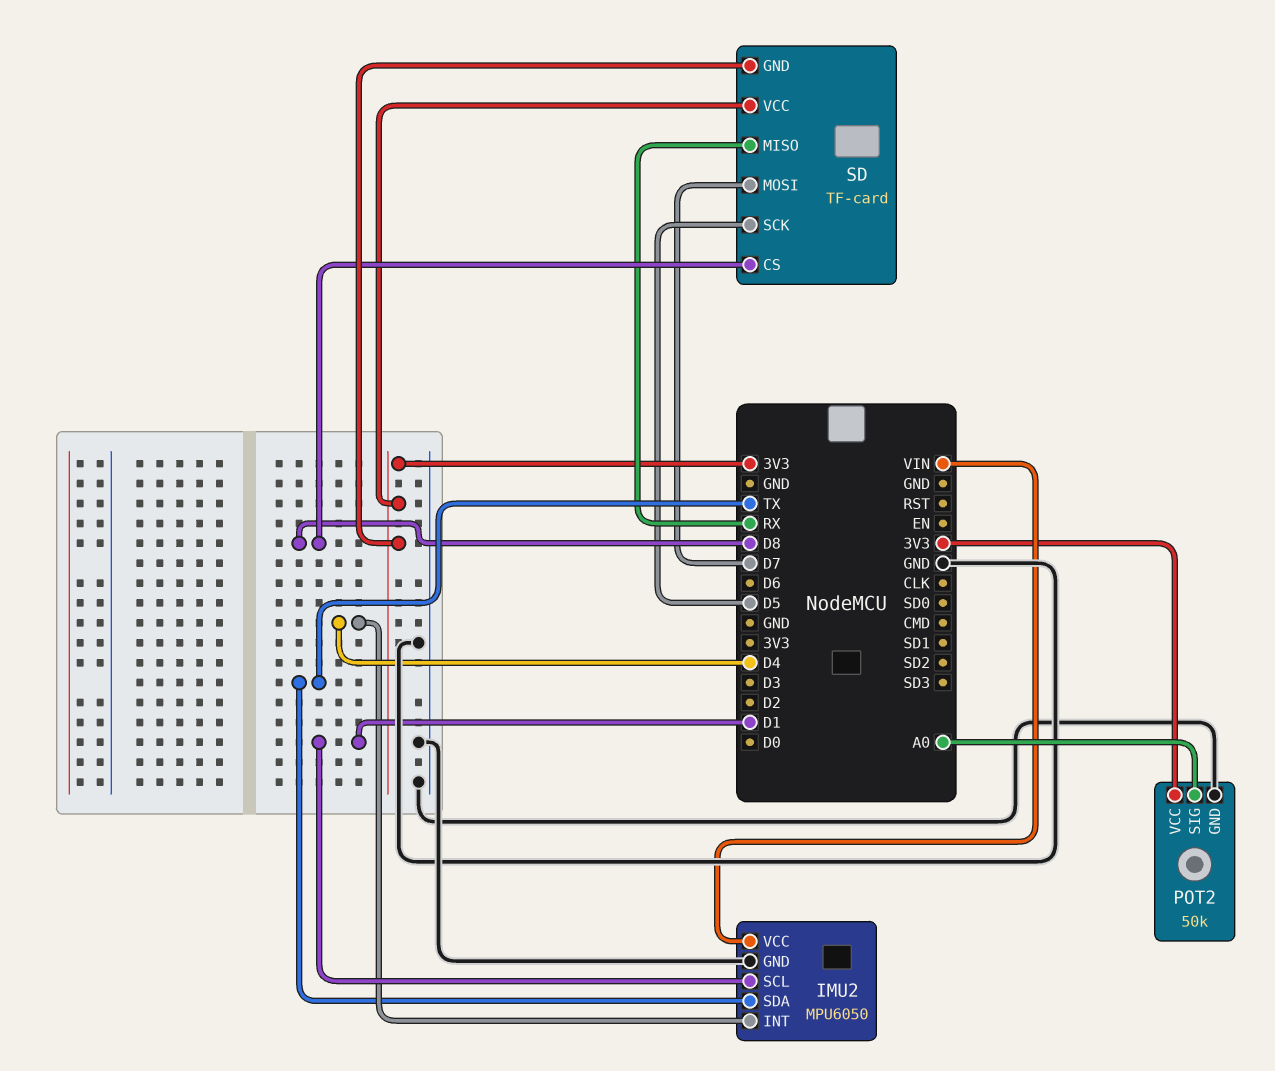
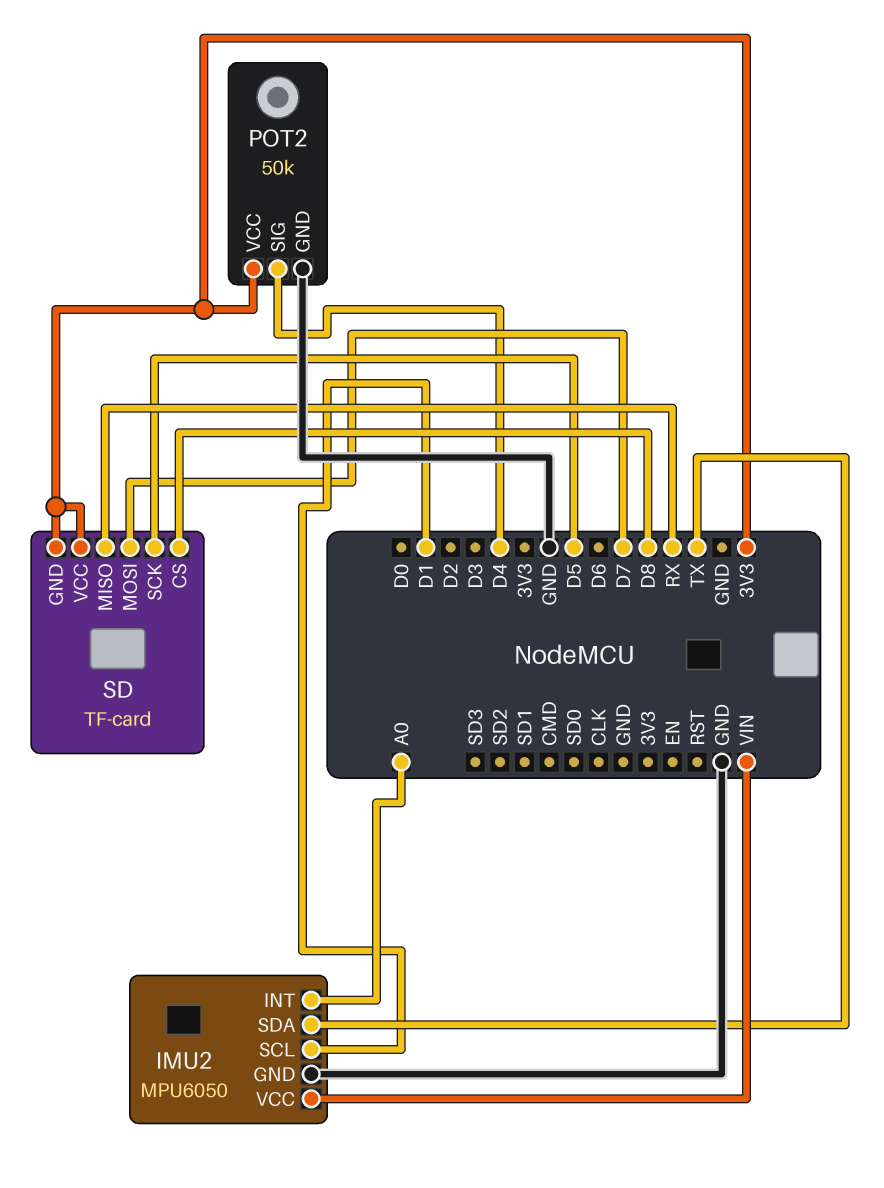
IMU2 pin INT: D4 -> A0
POT2 pin SIG: A0 -> D4

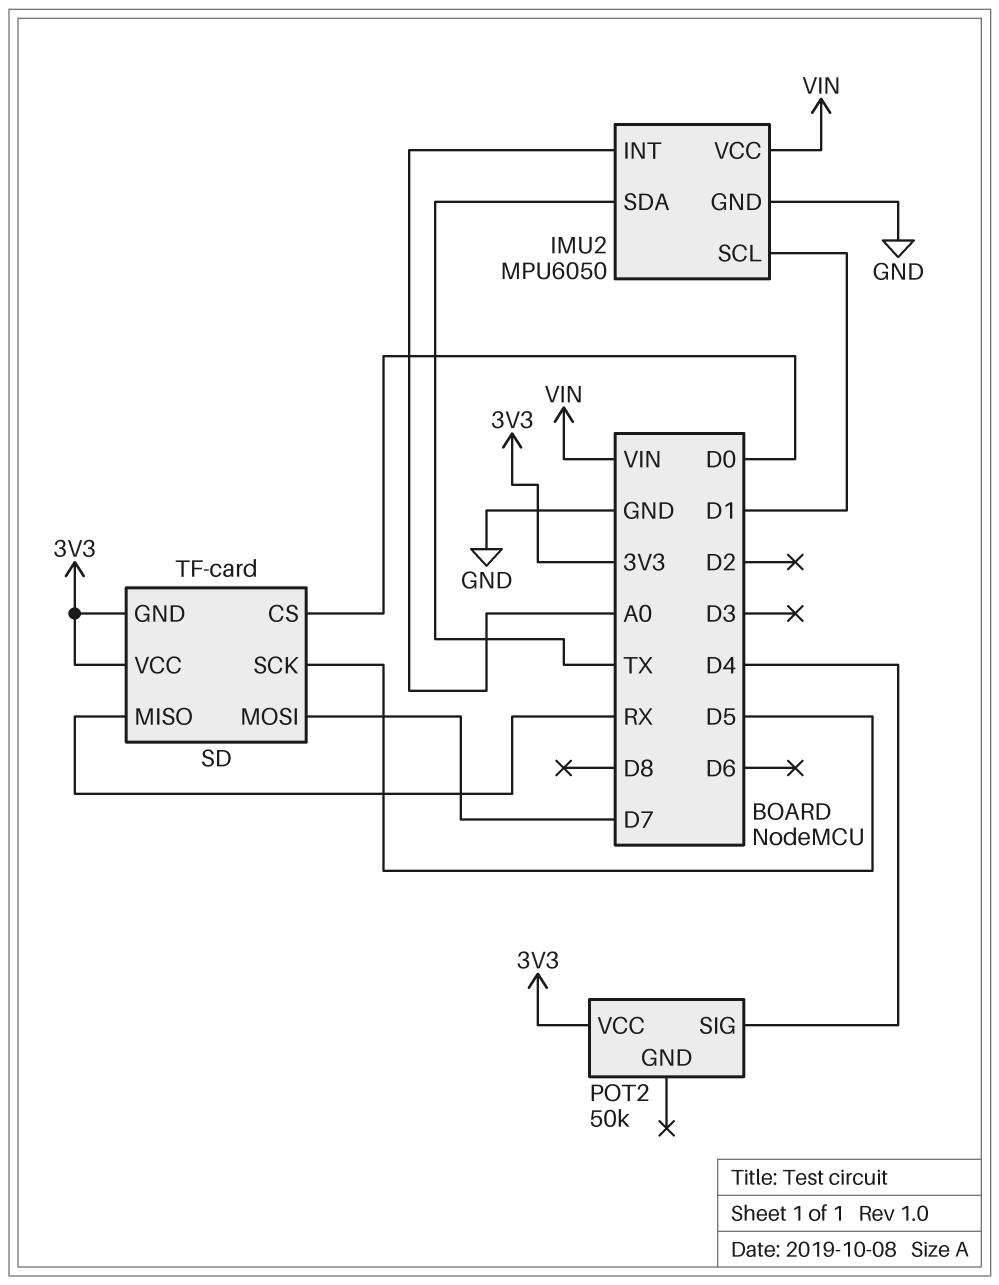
POT2 pin GND: GND -> none
SD pin CS: D8 -> D0

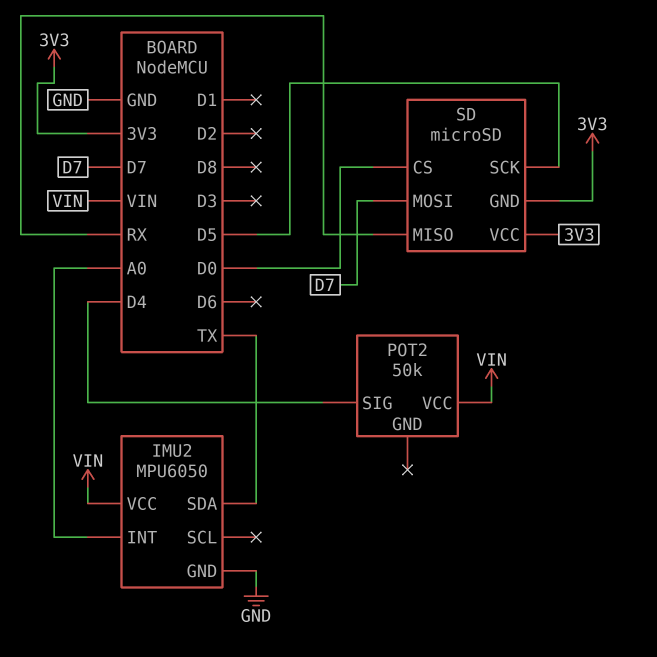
IMU2 pin SCL: D1 -> none
POT2 pin VCC: 3V3 -> VIN
SD: TF-card -> microSD

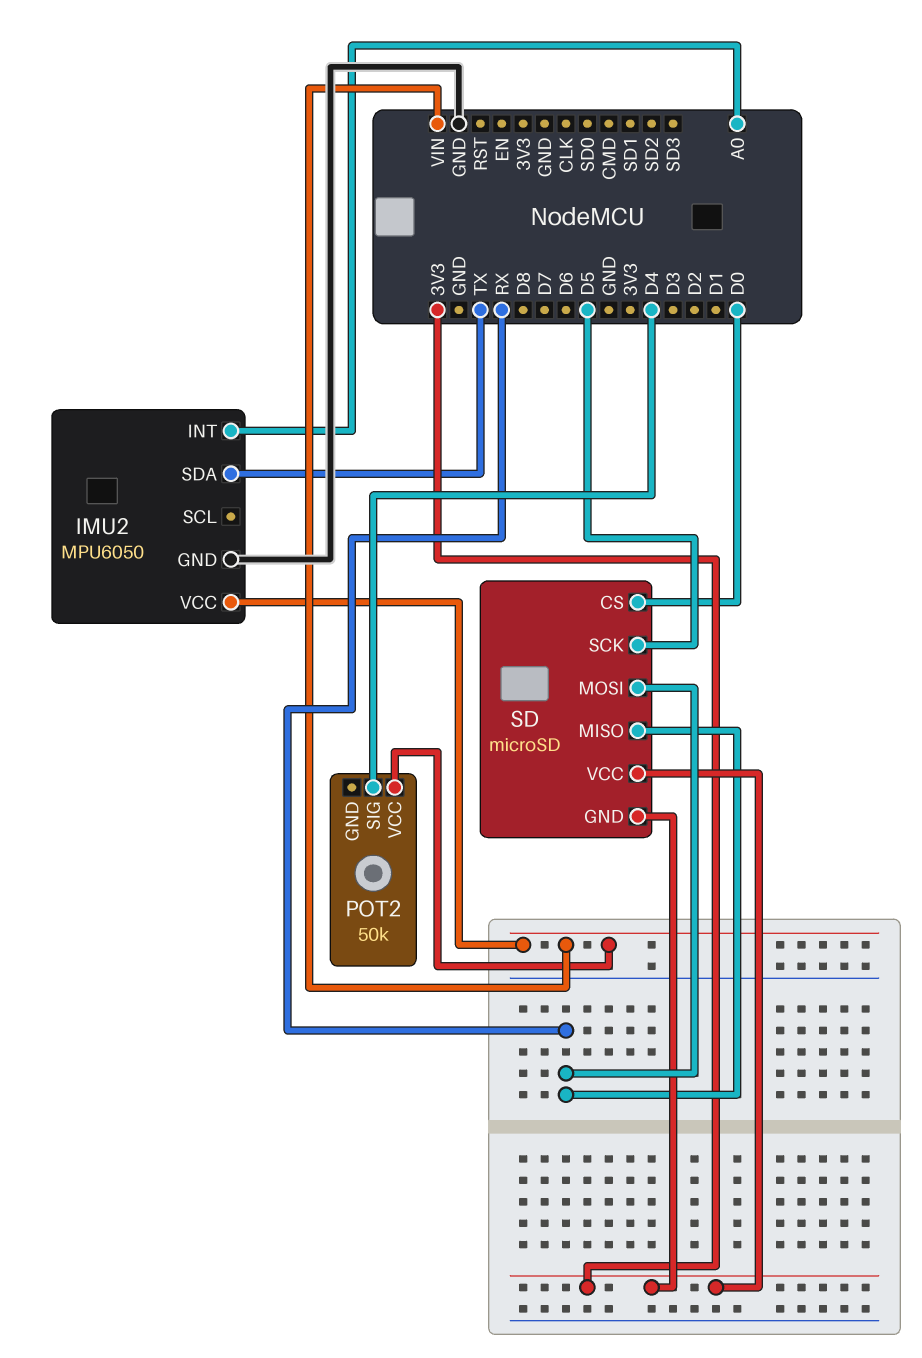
SD pin MOSI: D7 -> RX

